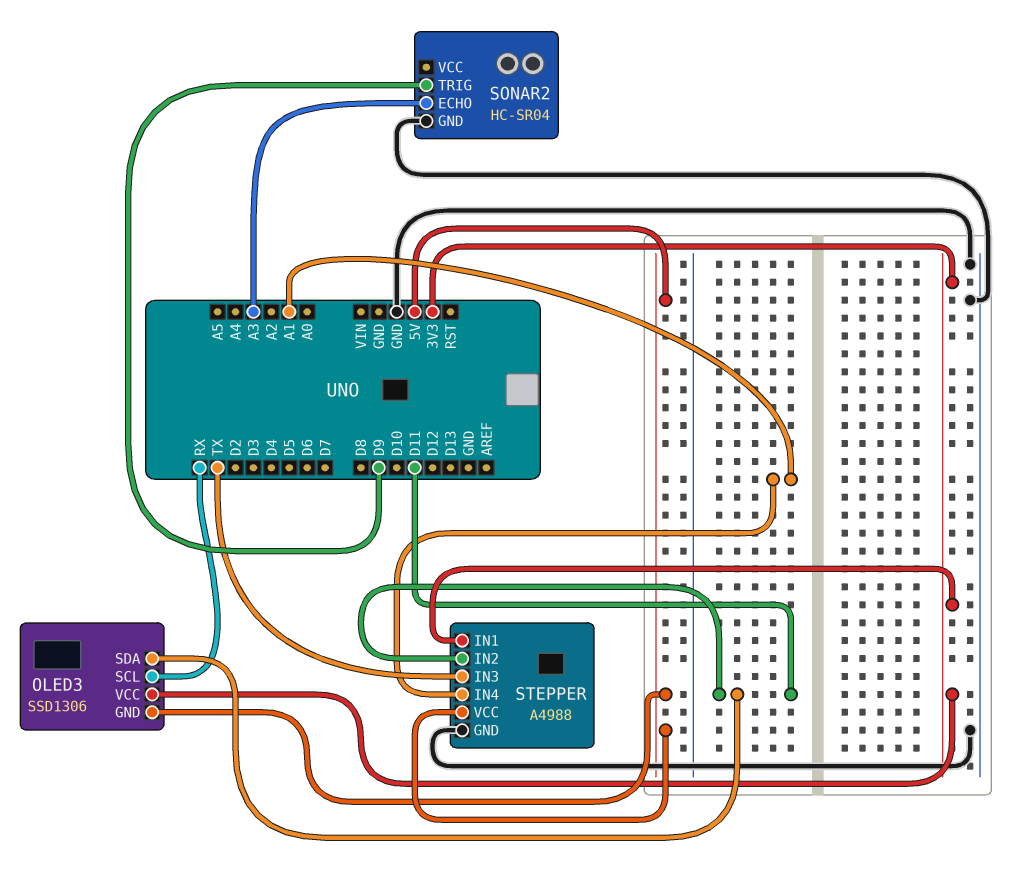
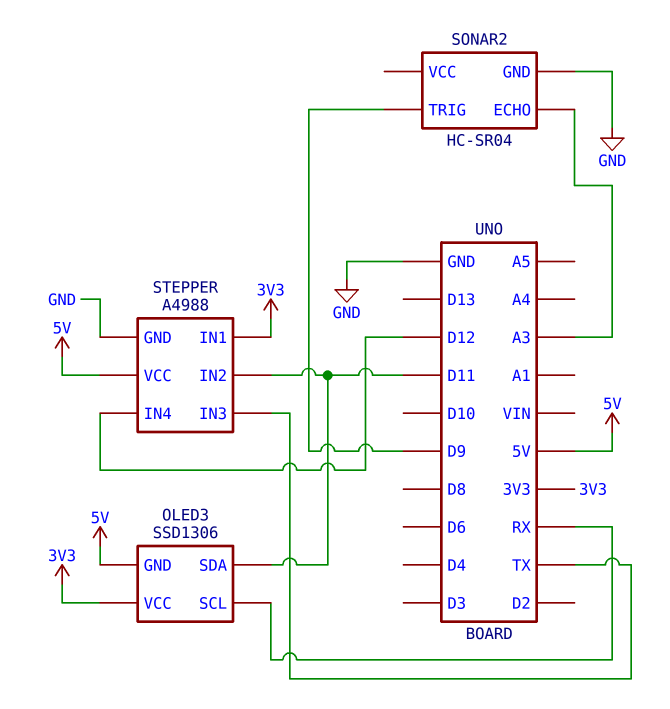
STEPPER pin IN4: A1 -> D12

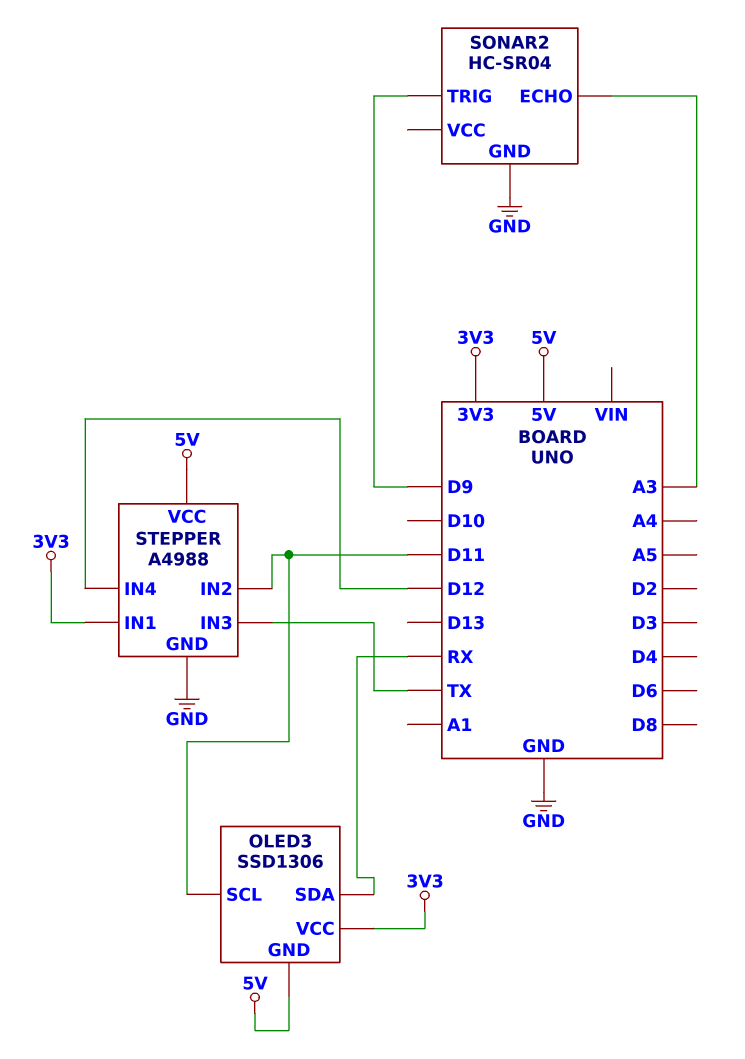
OLED3 pin SCL: RX -> D11
OLED3 pin SDA: D11 -> RX

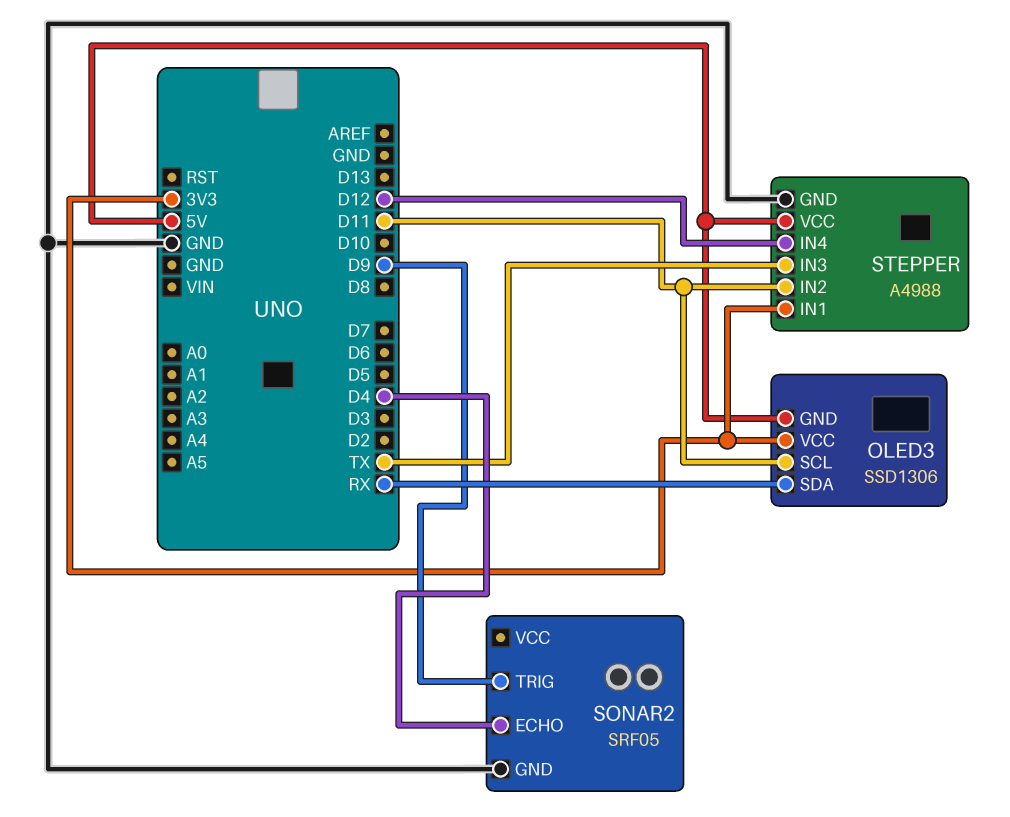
SONAR2: HC-SR04 -> SRF05
SONAR2 pin ECHO: A3 -> D4

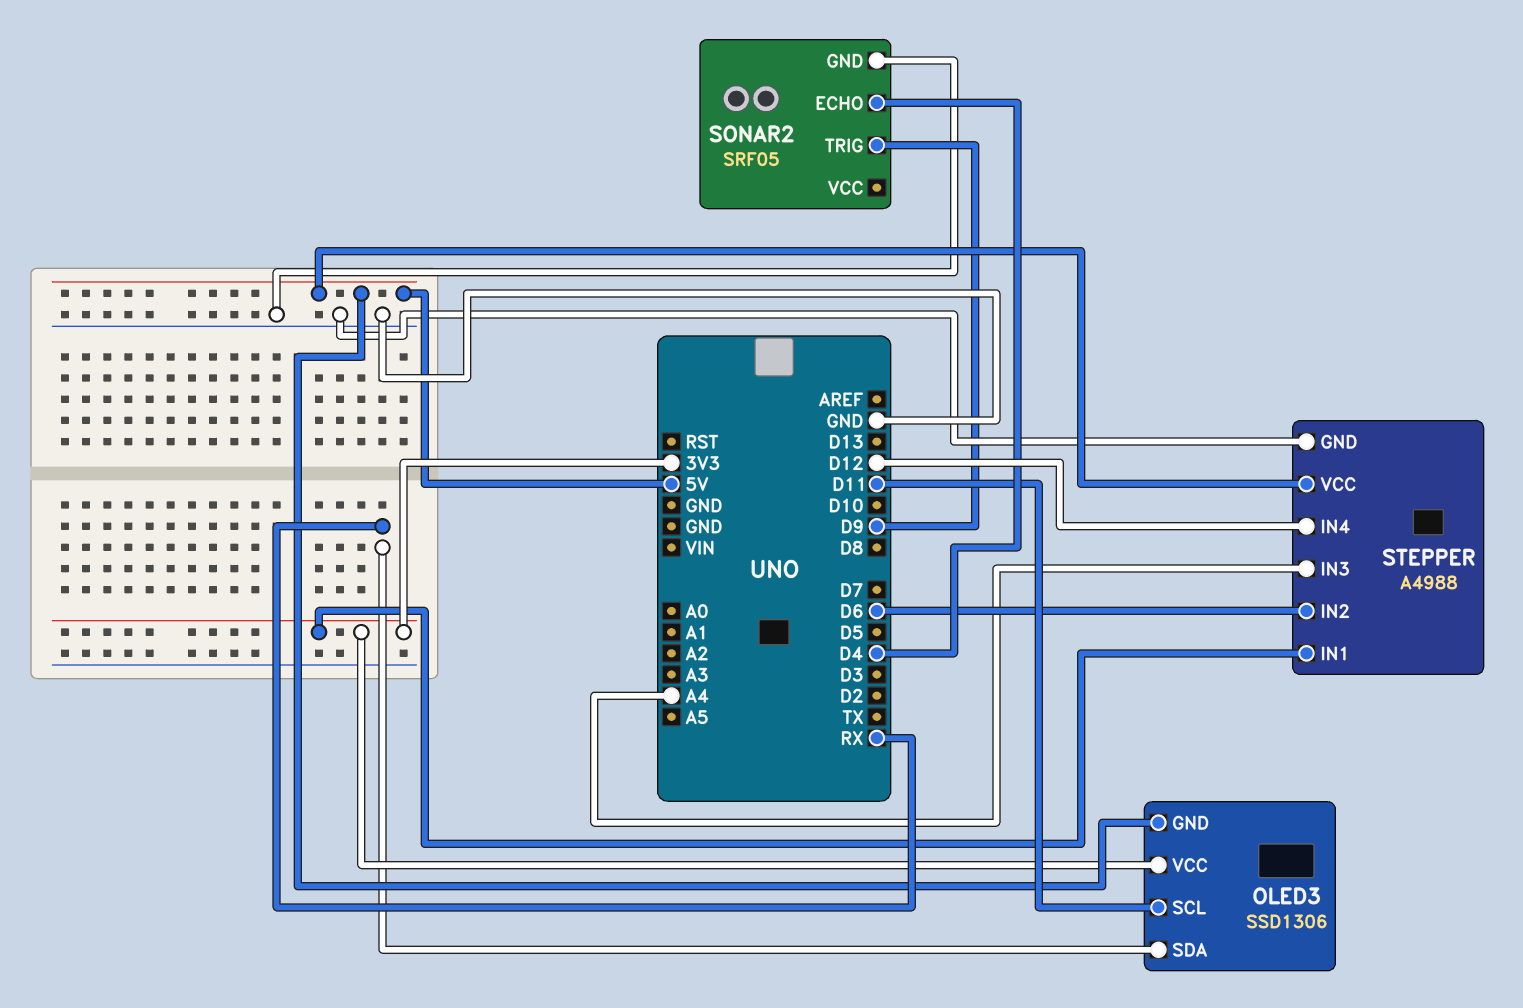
STEPPER pin IN2: D11 -> D6
STEPPER pin IN3: TX -> A4

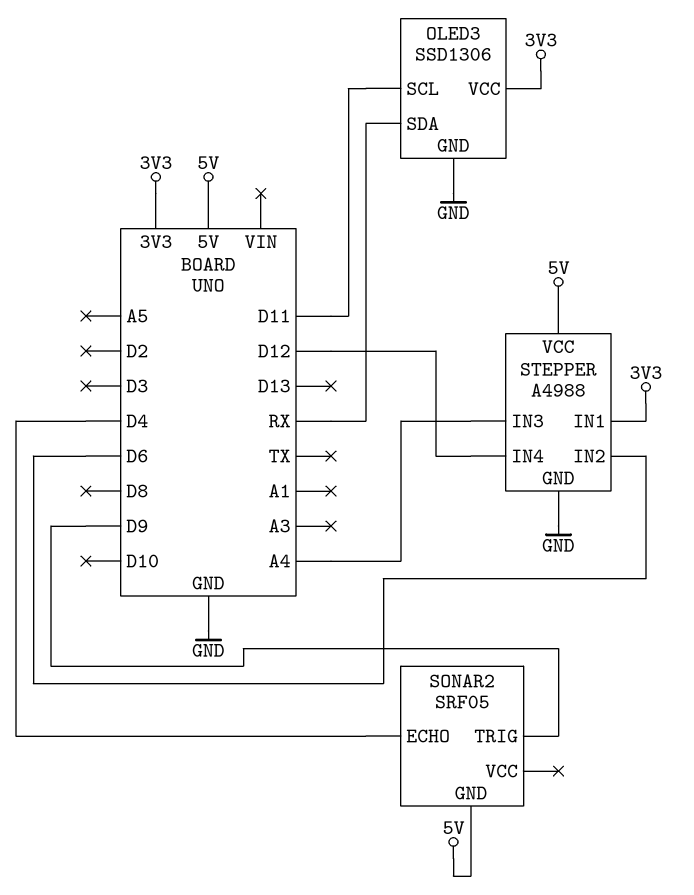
OLED3 pin GND: 5V -> GND
SONAR2 pin GND: GND -> 5V

